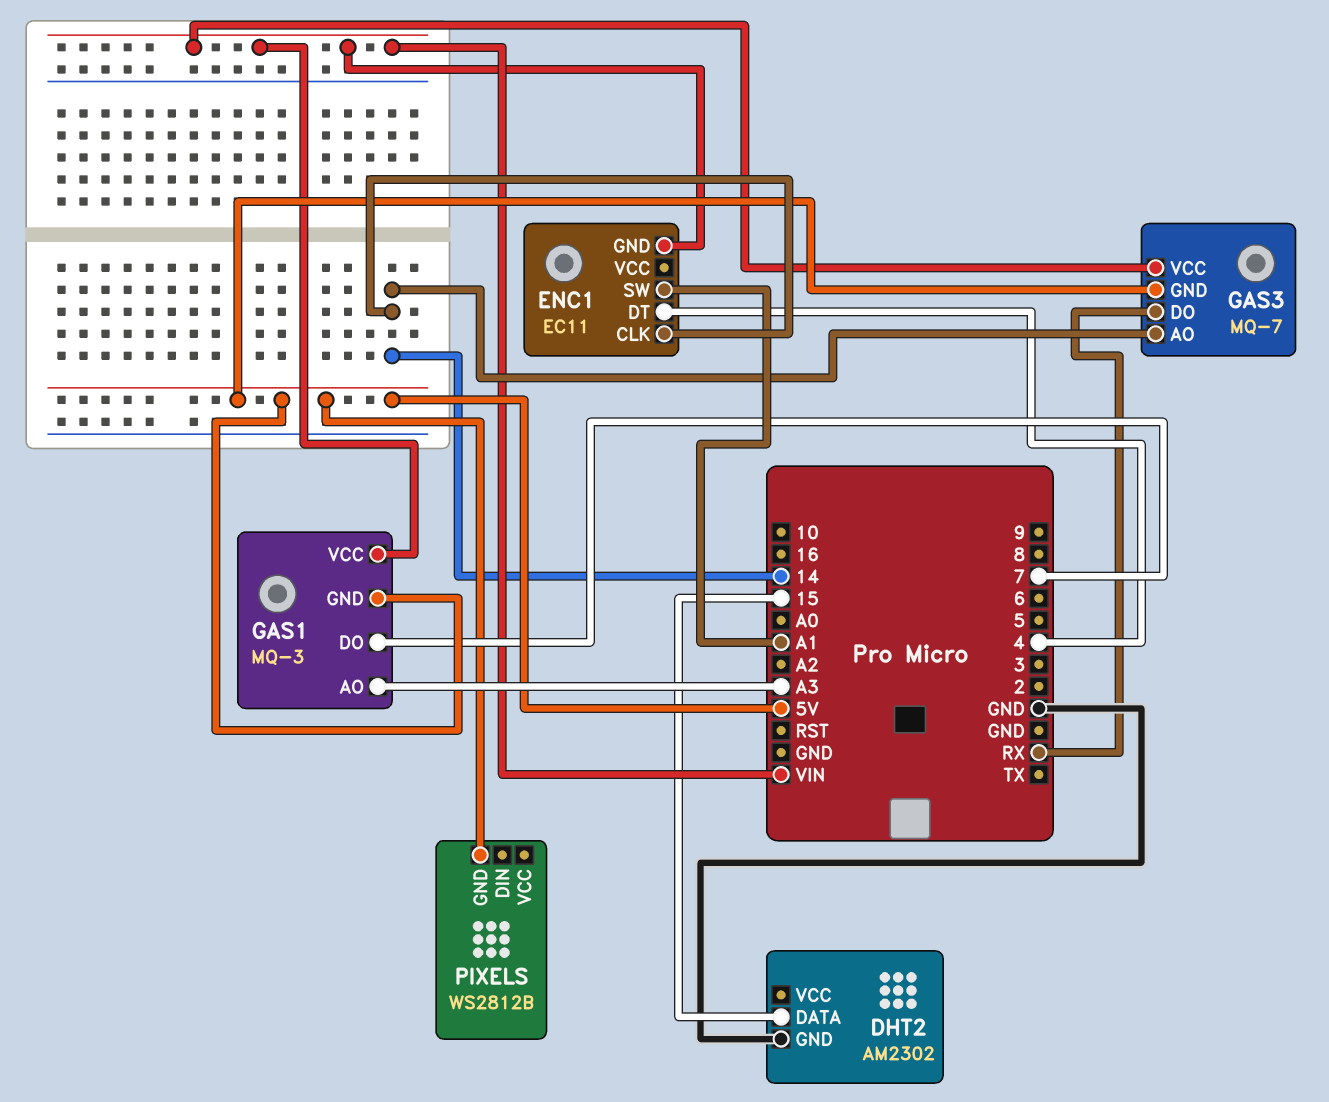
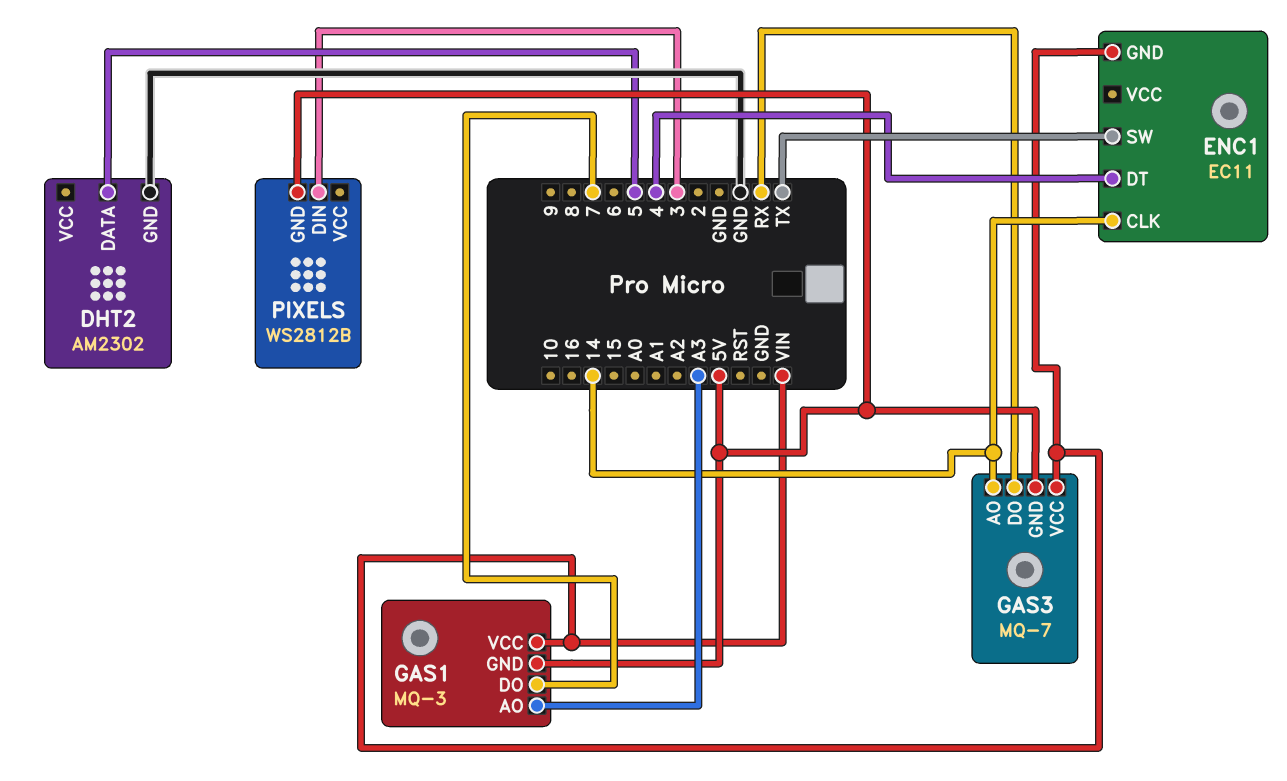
DHT2 pin DATA: 15 -> 5
ENC1 pin SW: A1 -> TX
PIXELS pin DIN: none -> 3

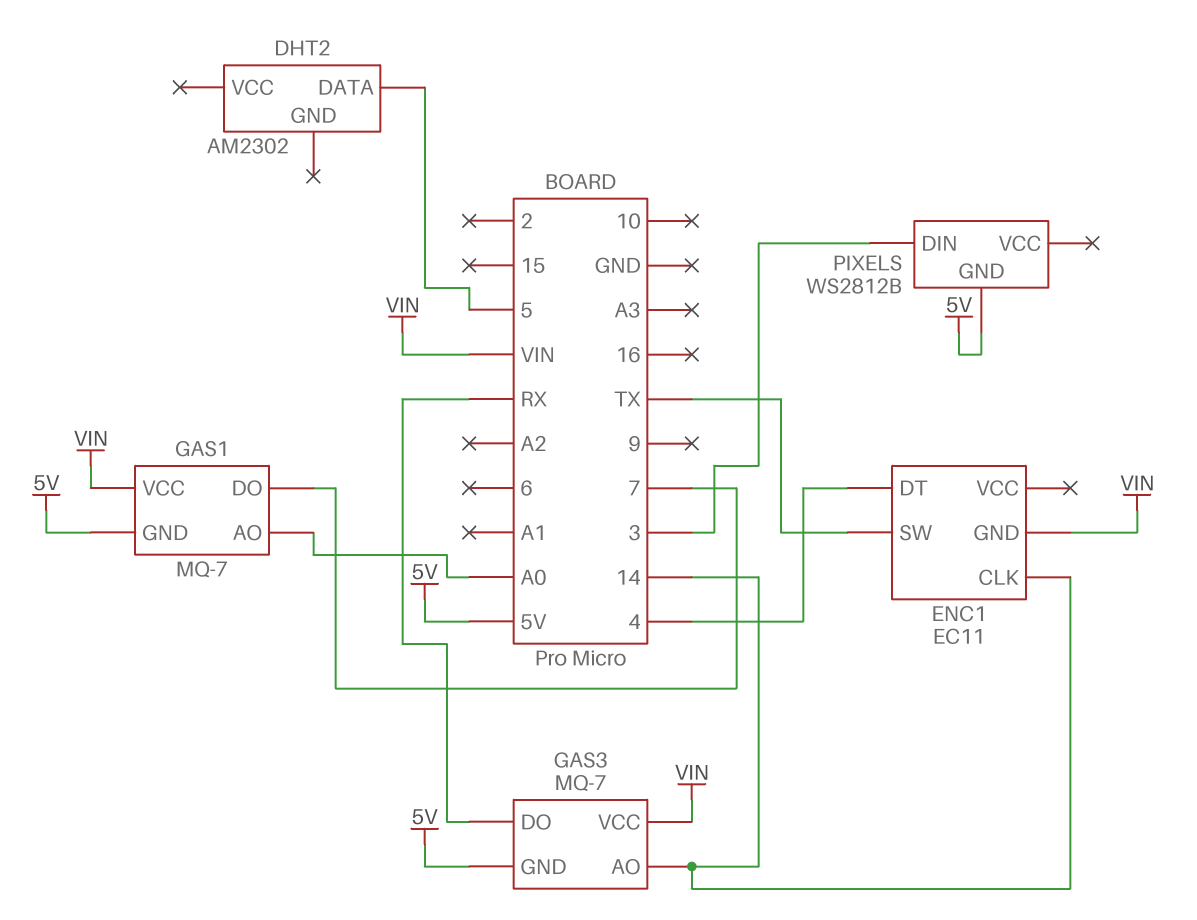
DHT2 pin GND: GND -> none
GAS1: MQ-3 -> MQ-7
GAS1 pin AO: A3 -> A0

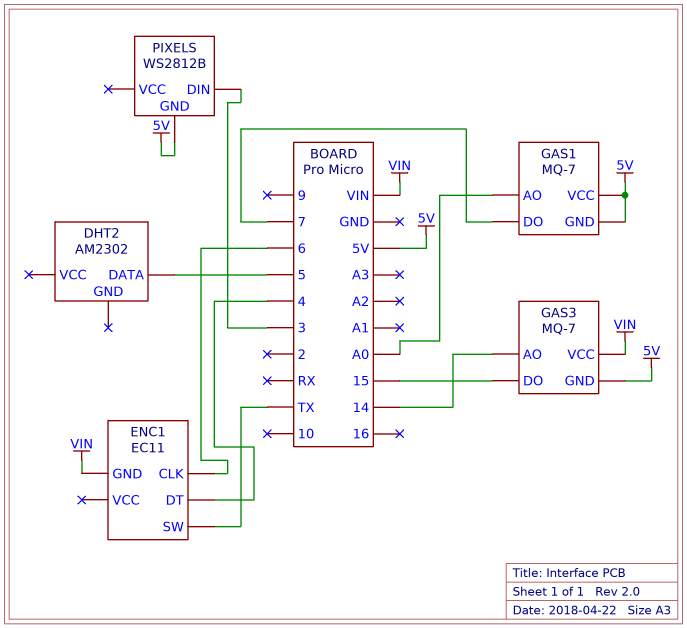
ENC1 pin CLK: 14 -> 6
GAS1 pin VCC: VIN -> 5V
GAS3 pin DO: RX -> 15

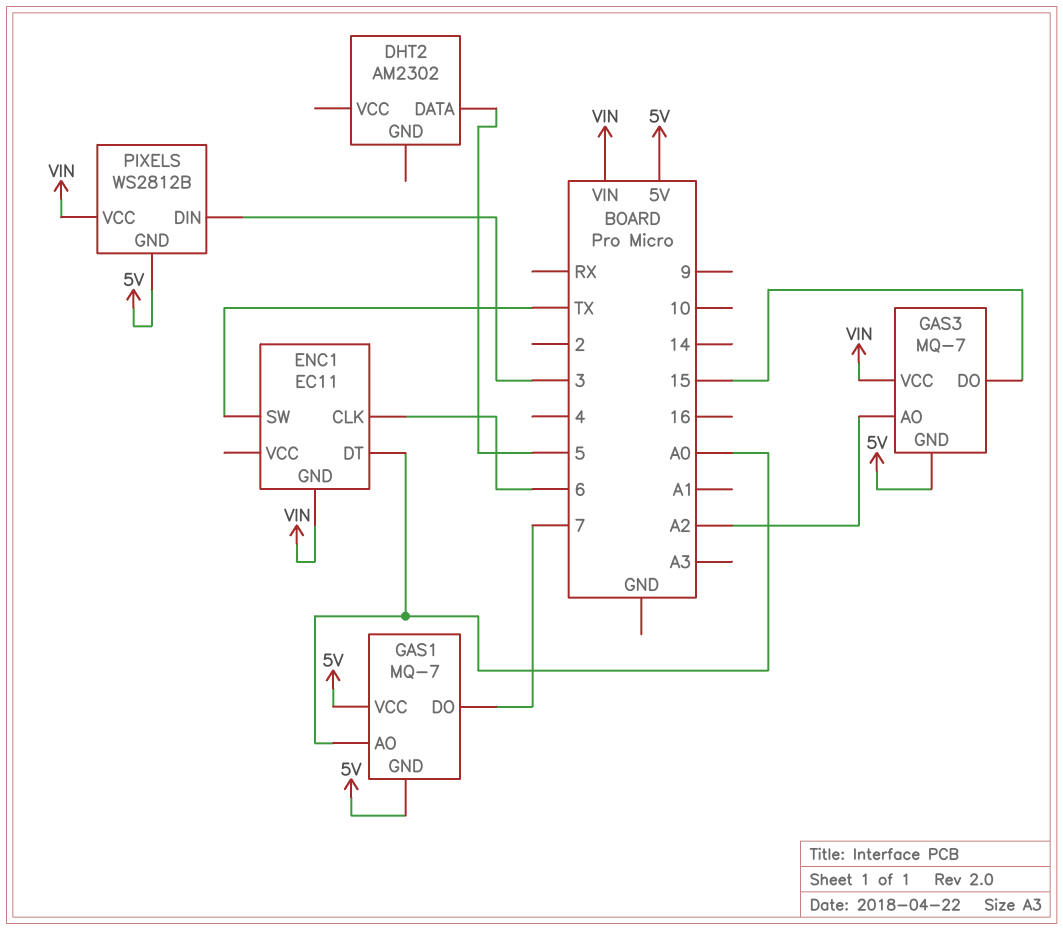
ENC1 pin DT: 4 -> A0
GAS3 pin AO: 14 -> A2
PIXELS pin VCC: none -> VIN

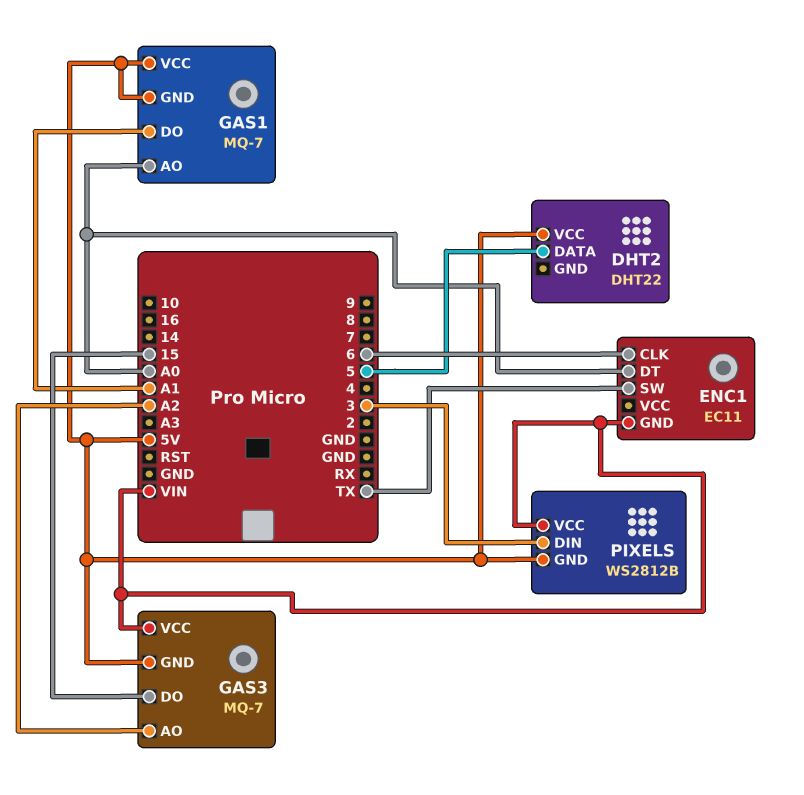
DHT2: AM2302 -> DHT22
DHT2 pin VCC: none -> 5V
GAS1 pin DO: 7 -> A1

